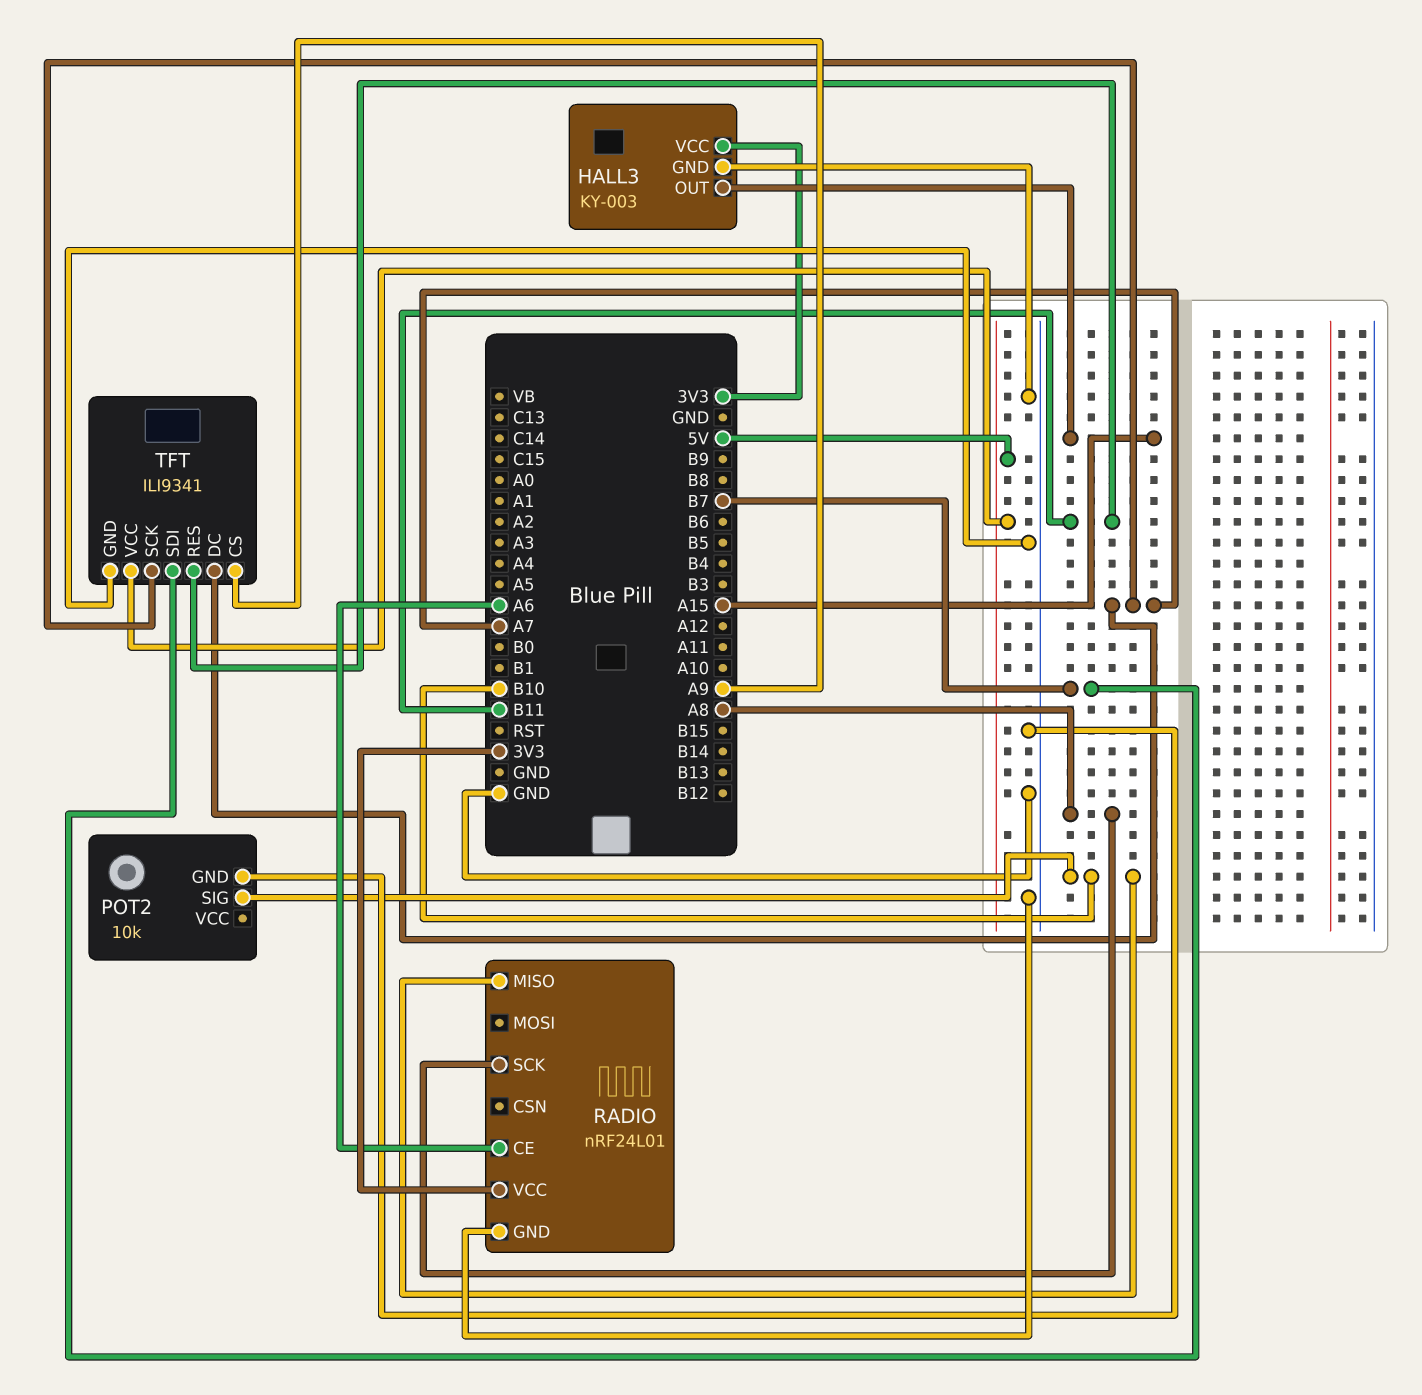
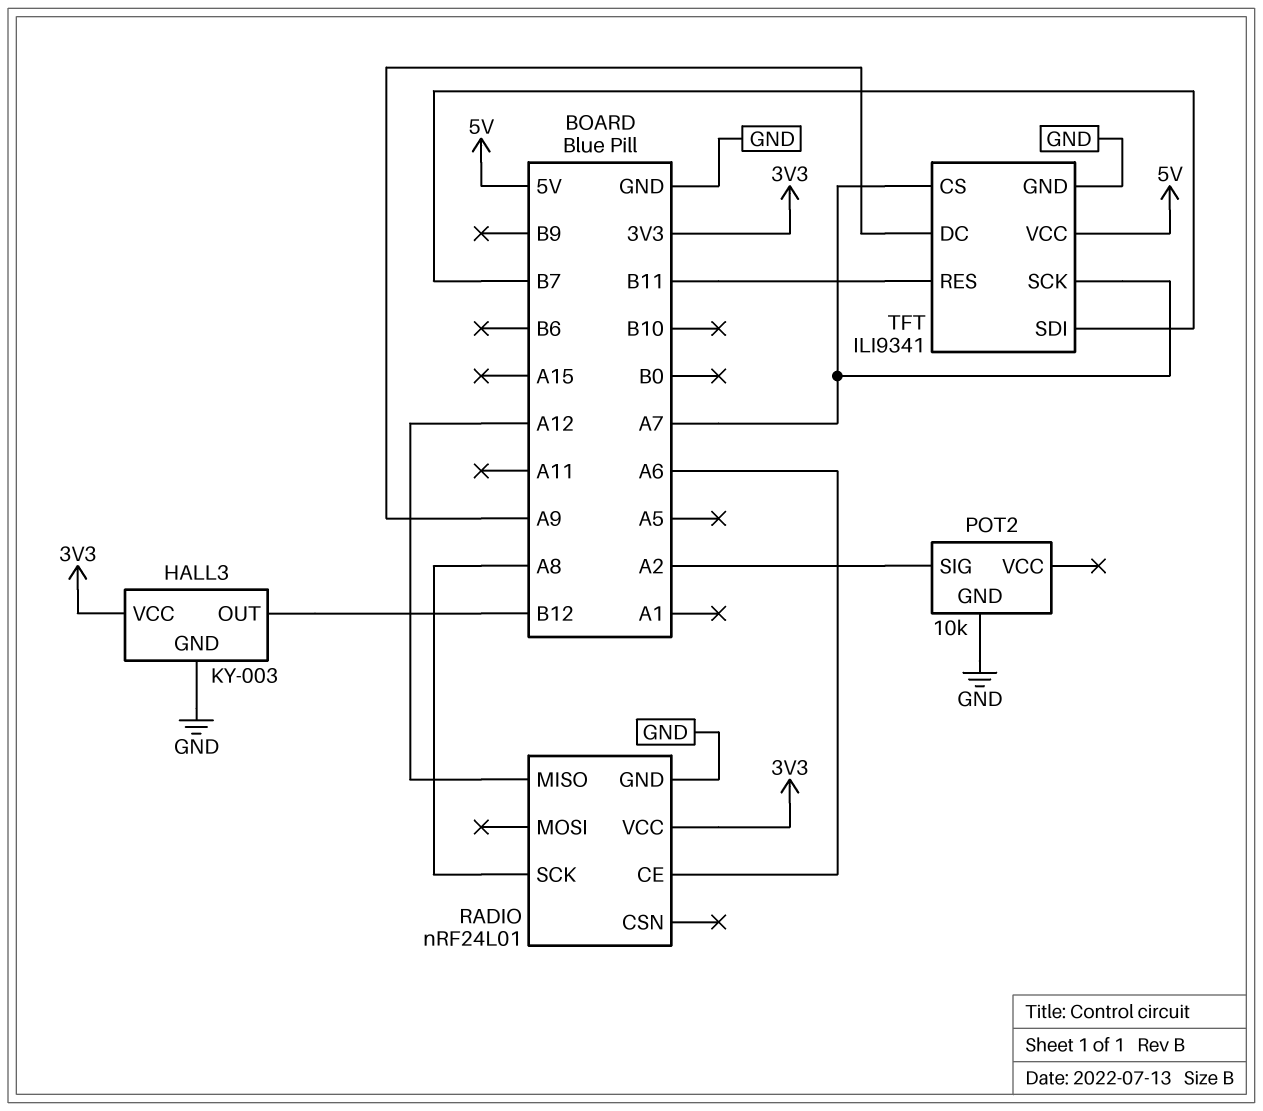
HALL3 pin OUT: A15 -> B12
POT2 pin SIG: B10 -> A2
RADIO pin MISO: B10 -> A12
TFT pin CS: A9 -> A7
TFT pin DC: A7 -> A9

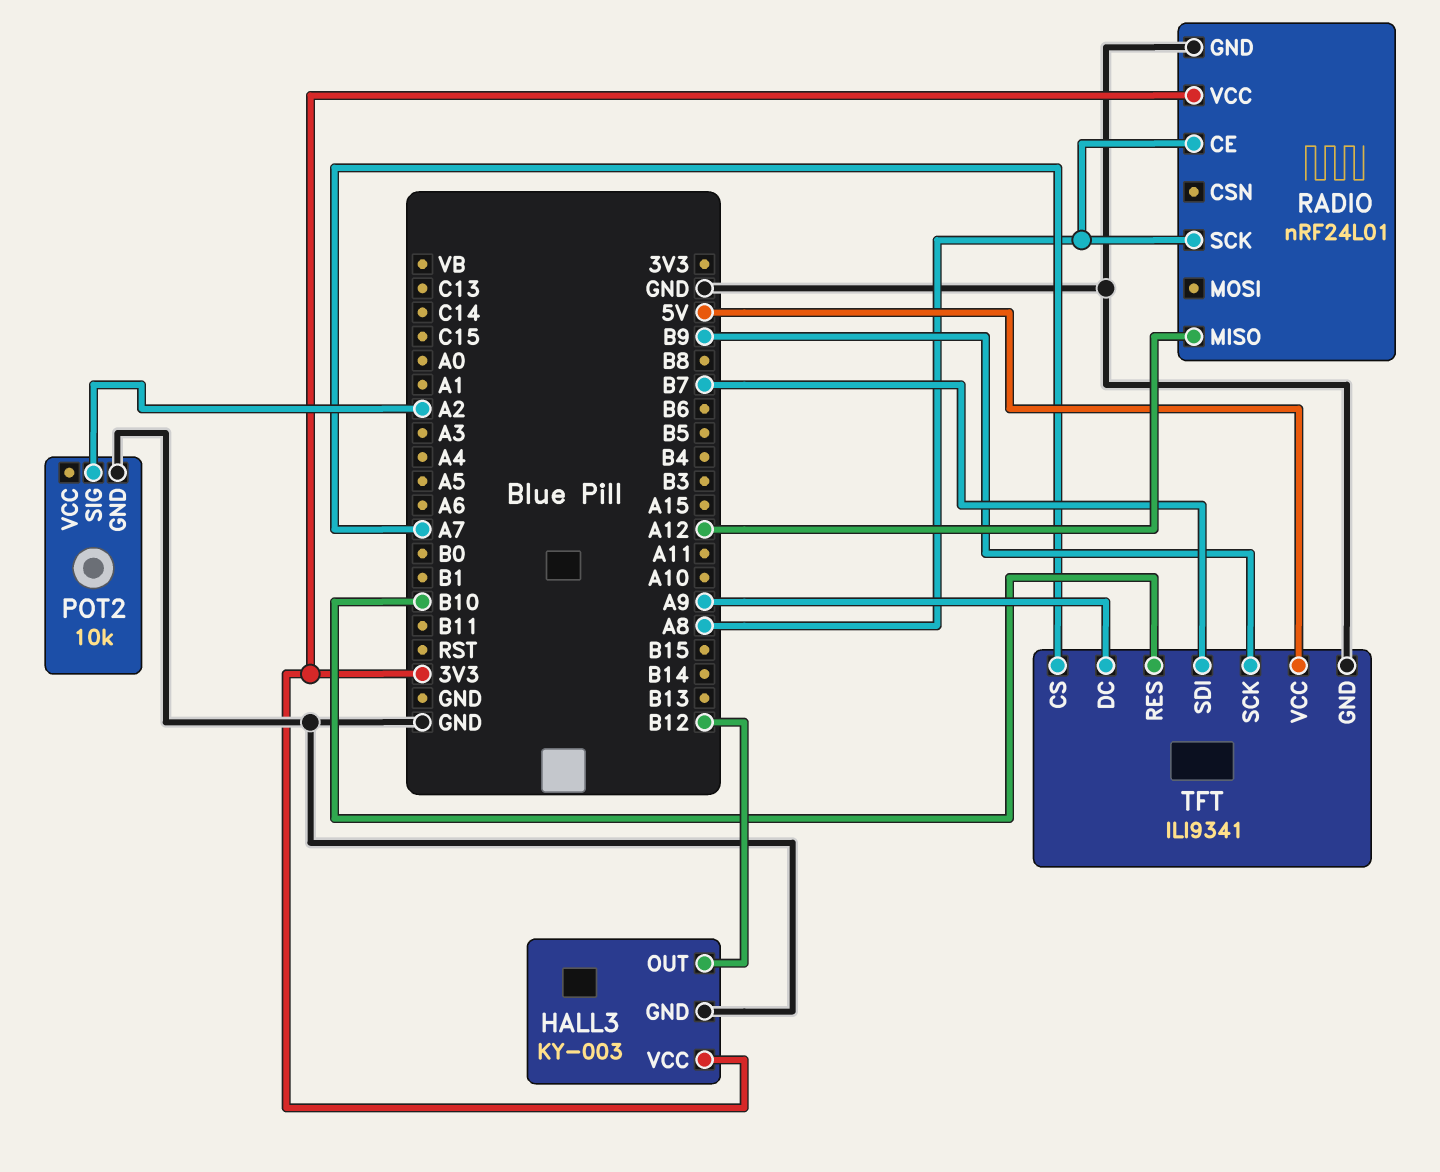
RADIO pin CE: A6 -> A8
TFT pin RES: B11 -> B10
TFT pin SCK: A7 -> B9

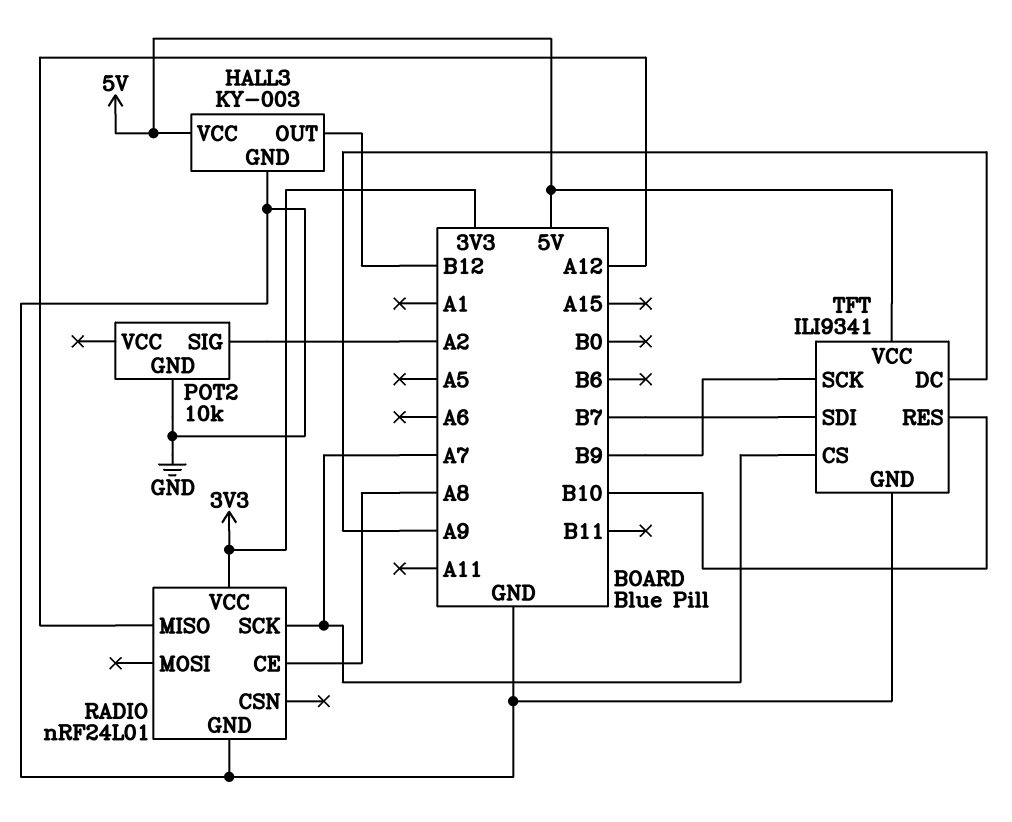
HALL3 pin VCC: 3V3 -> 5V
RADIO pin SCK: A8 -> A7

